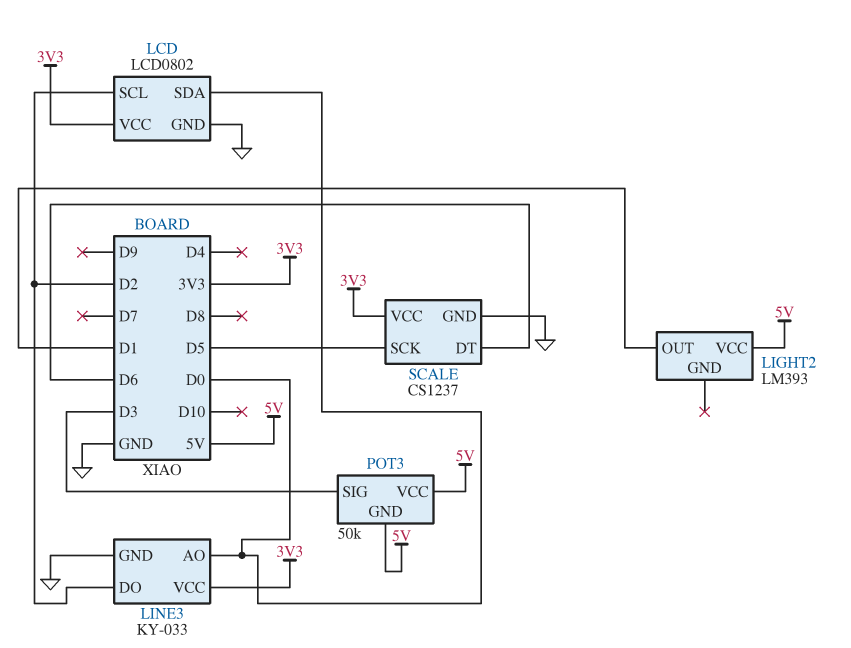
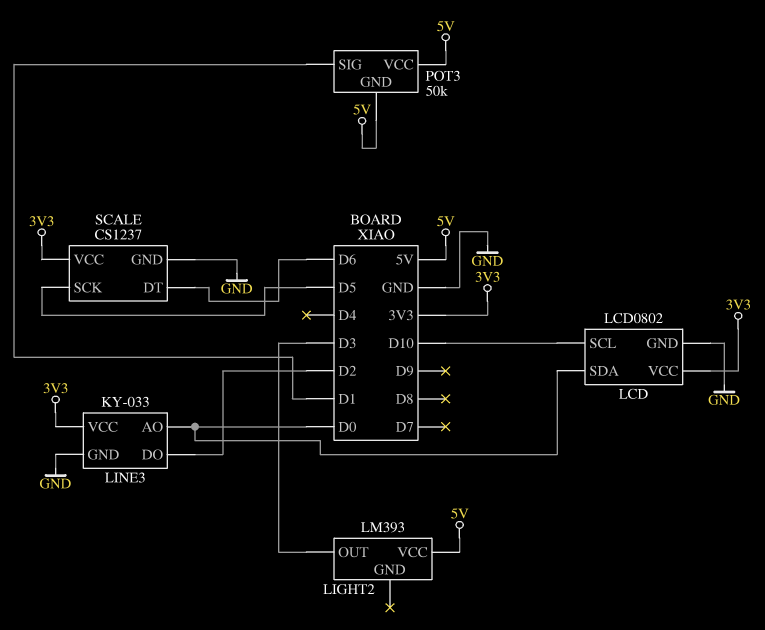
LCD pin SCL: D2 -> D10
LIGHT2 pin OUT: D1 -> D3
POT3 pin SIG: D3 -> D1

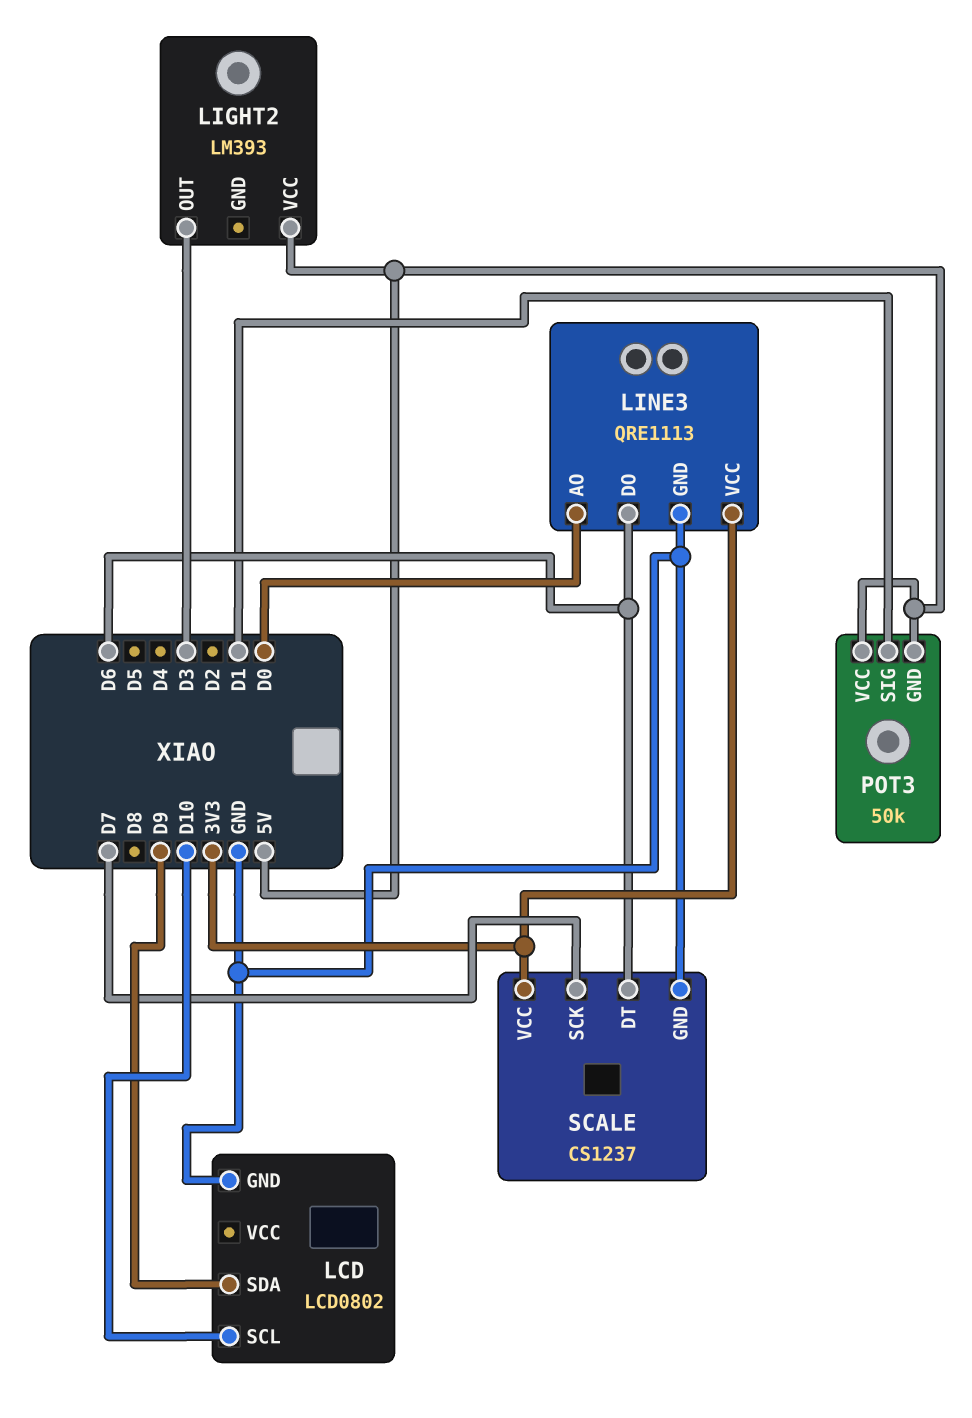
LCD pin SDA: D0 -> D9
LCD pin VCC: 3V3 -> none
LINE3: KY-033 -> QRE1113
LINE3 pin DO: D2 -> D6
SCALE pin SCK: D5 -> D7

